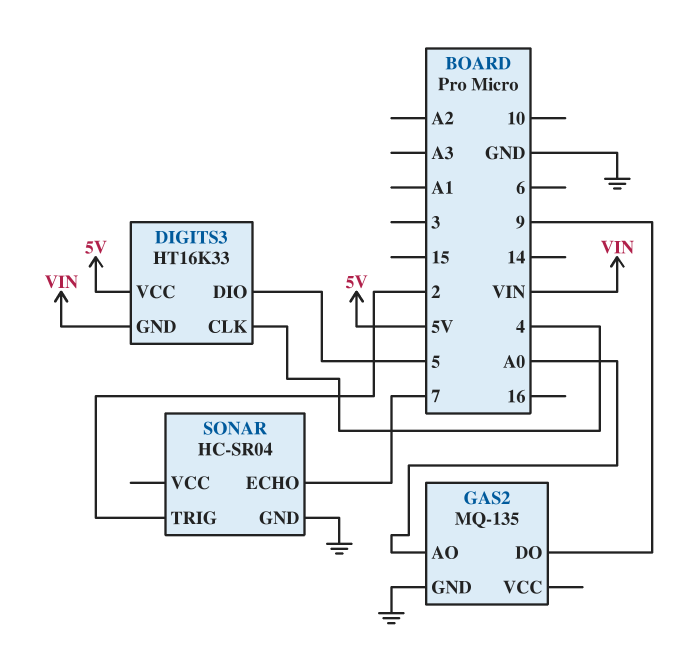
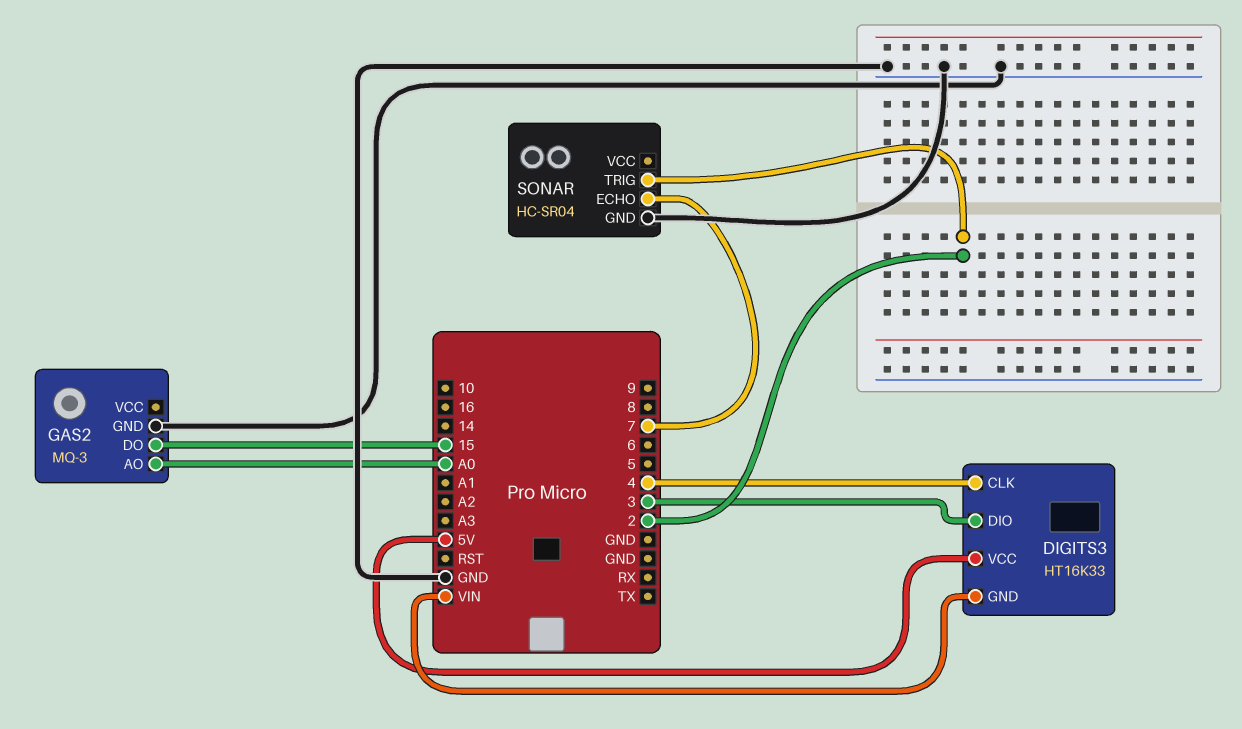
DIGITS3 pin DIO: 5 -> 3
GAS2: MQ-135 -> MQ-3
GAS2 pin DO: 9 -> 15

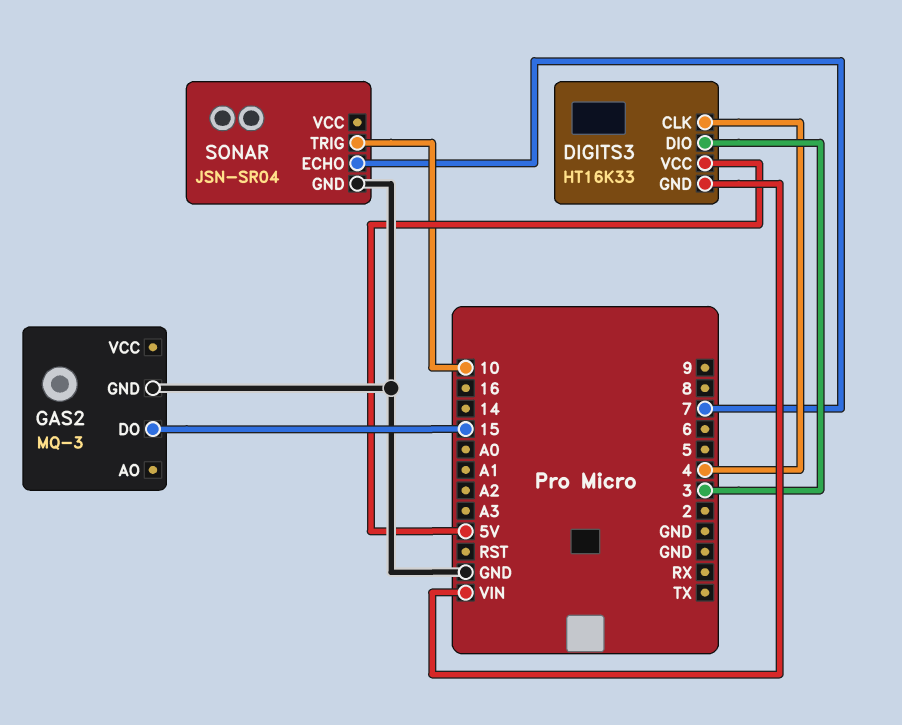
GAS2 pin AO: A0 -> none
SONAR: HC-SR04 -> JSN-SR04
SONAR pin TRIG: 2 -> 10

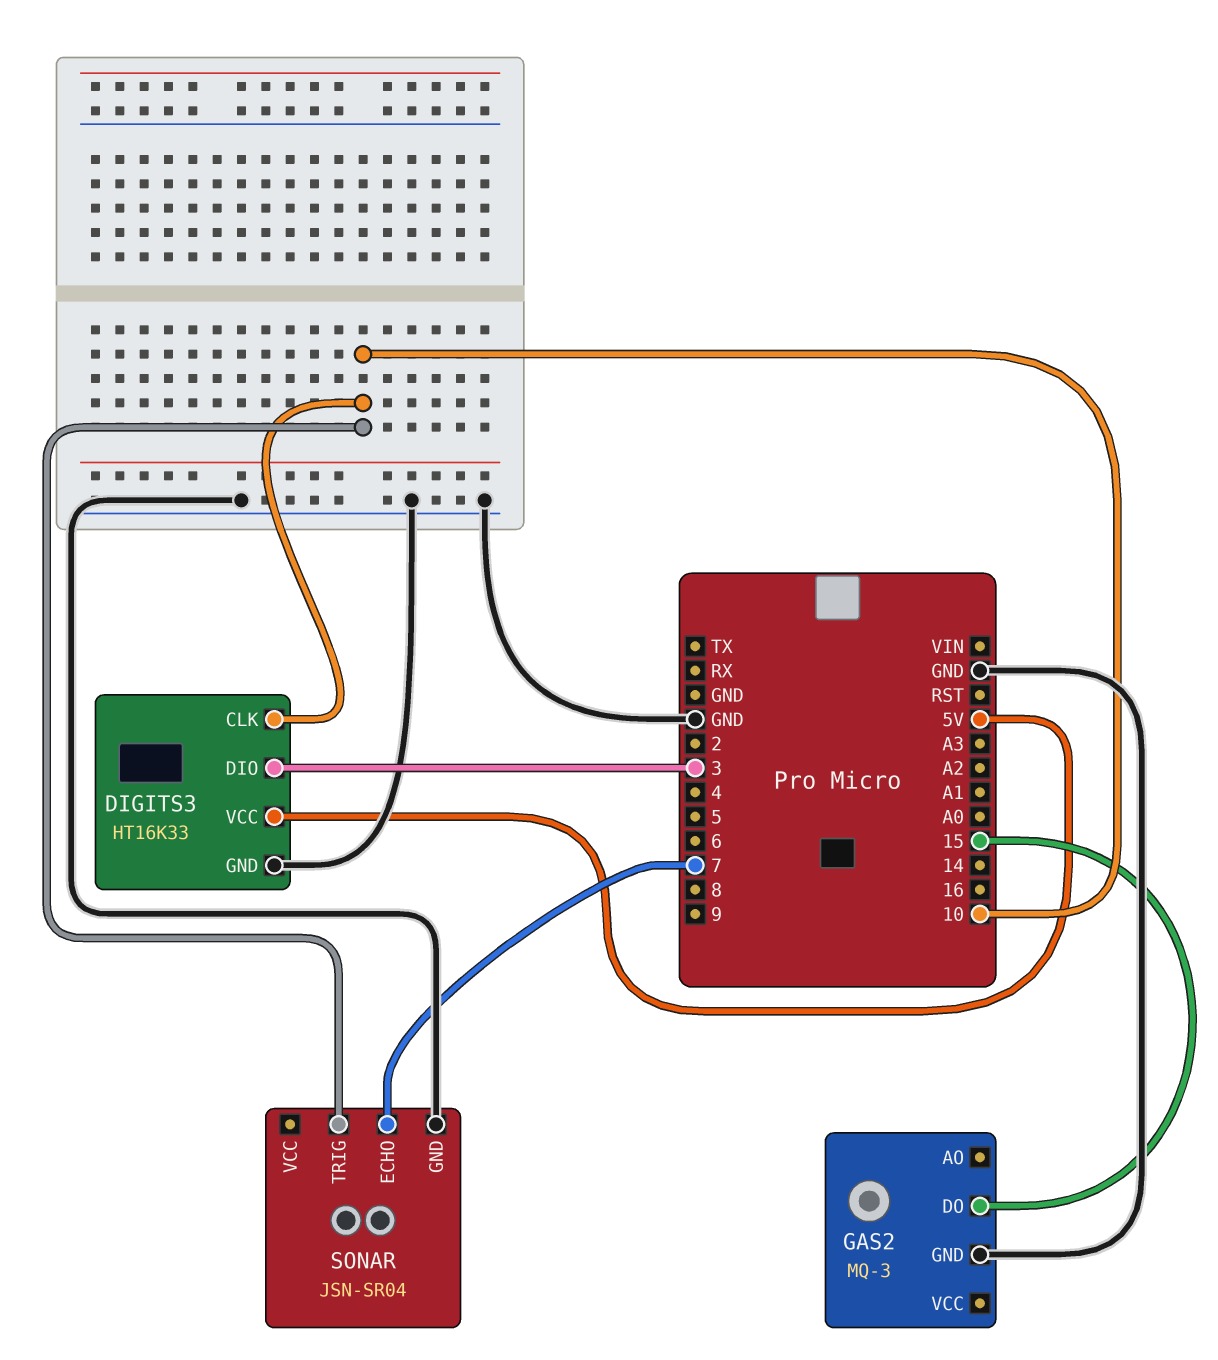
DIGITS3 pin CLK: 4 -> 10
DIGITS3 pin GND: VIN -> GND

